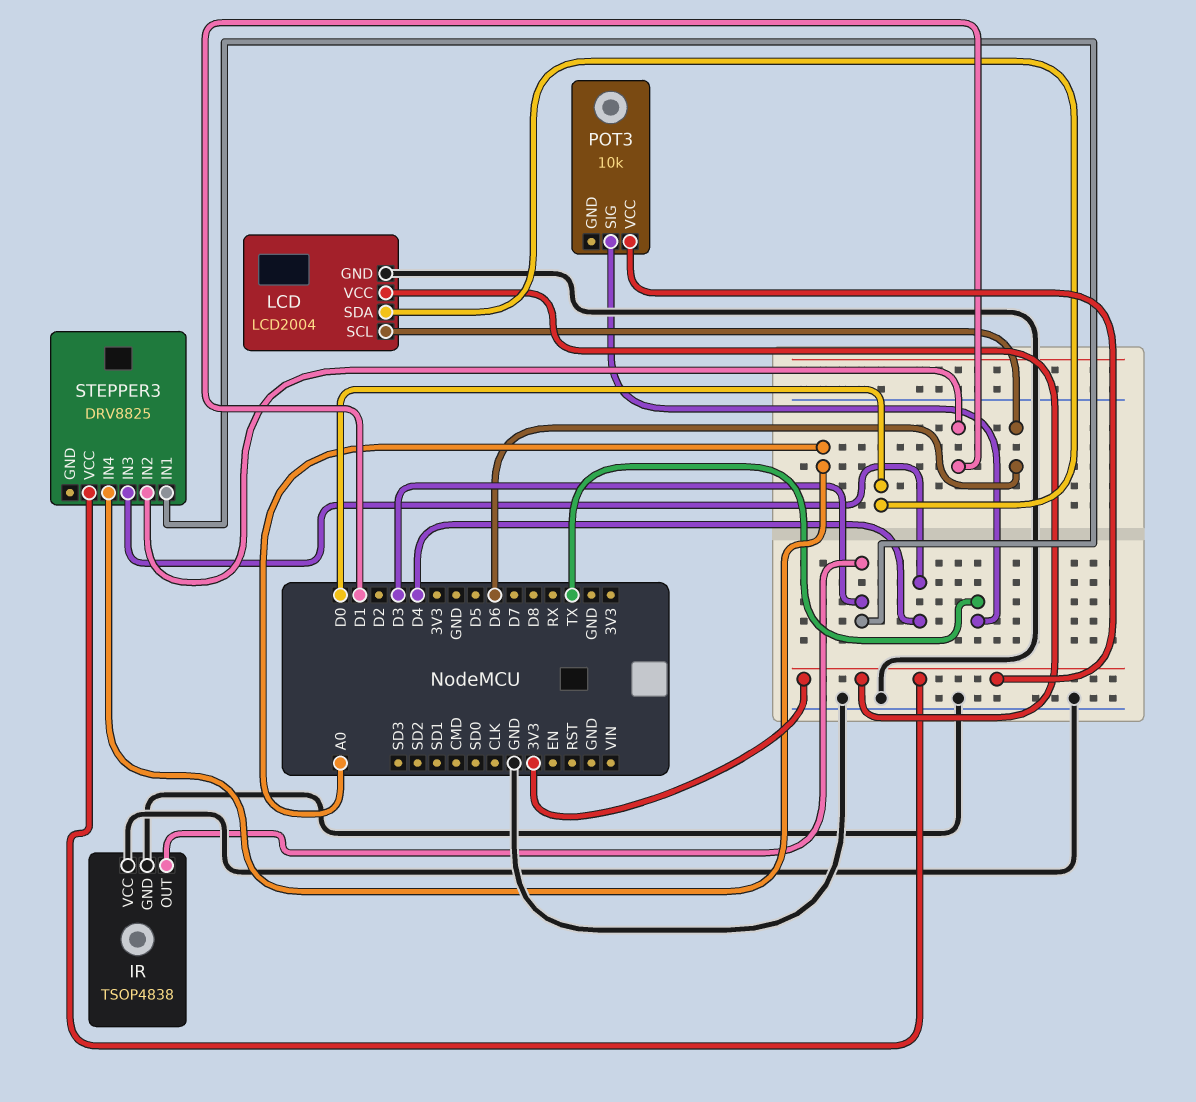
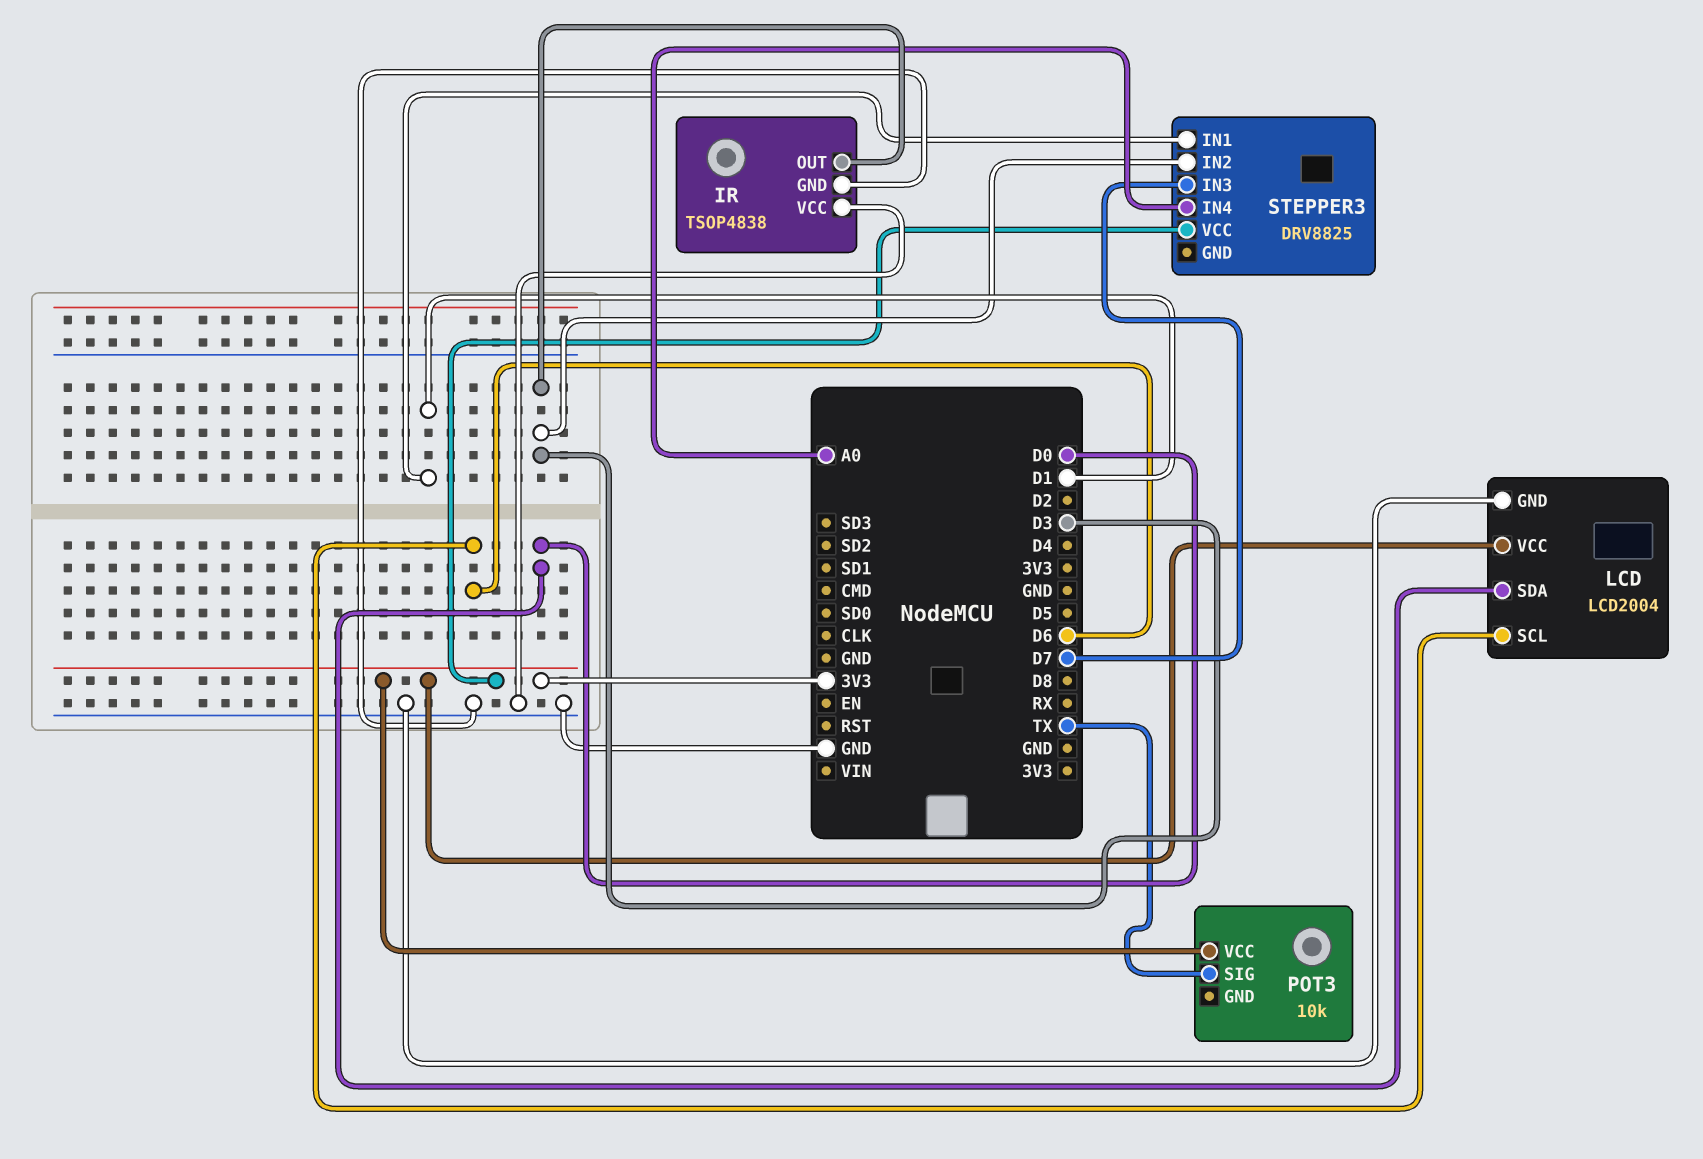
STEPPER3 pin IN1: D3 -> D1
STEPPER3 pin IN2: D1 -> D3
STEPPER3 pin IN3: D4 -> D7

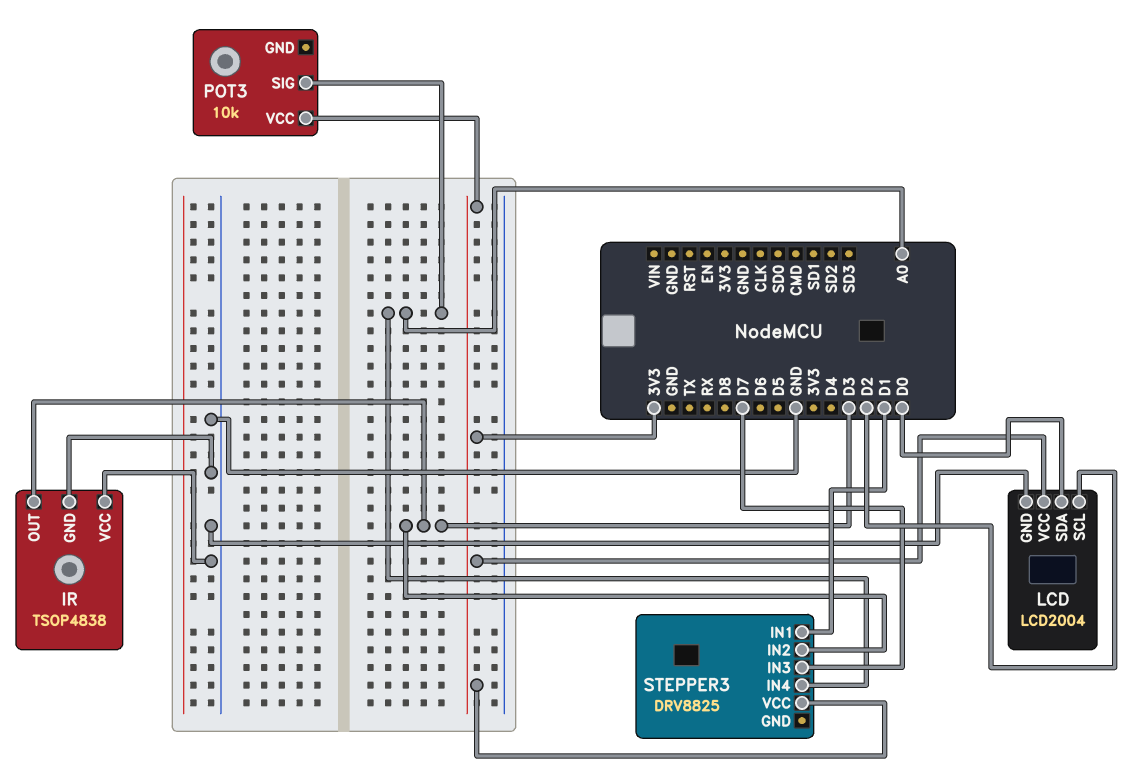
LCD pin SCL: D6 -> D2
POT3 pin SIG: TX -> A0

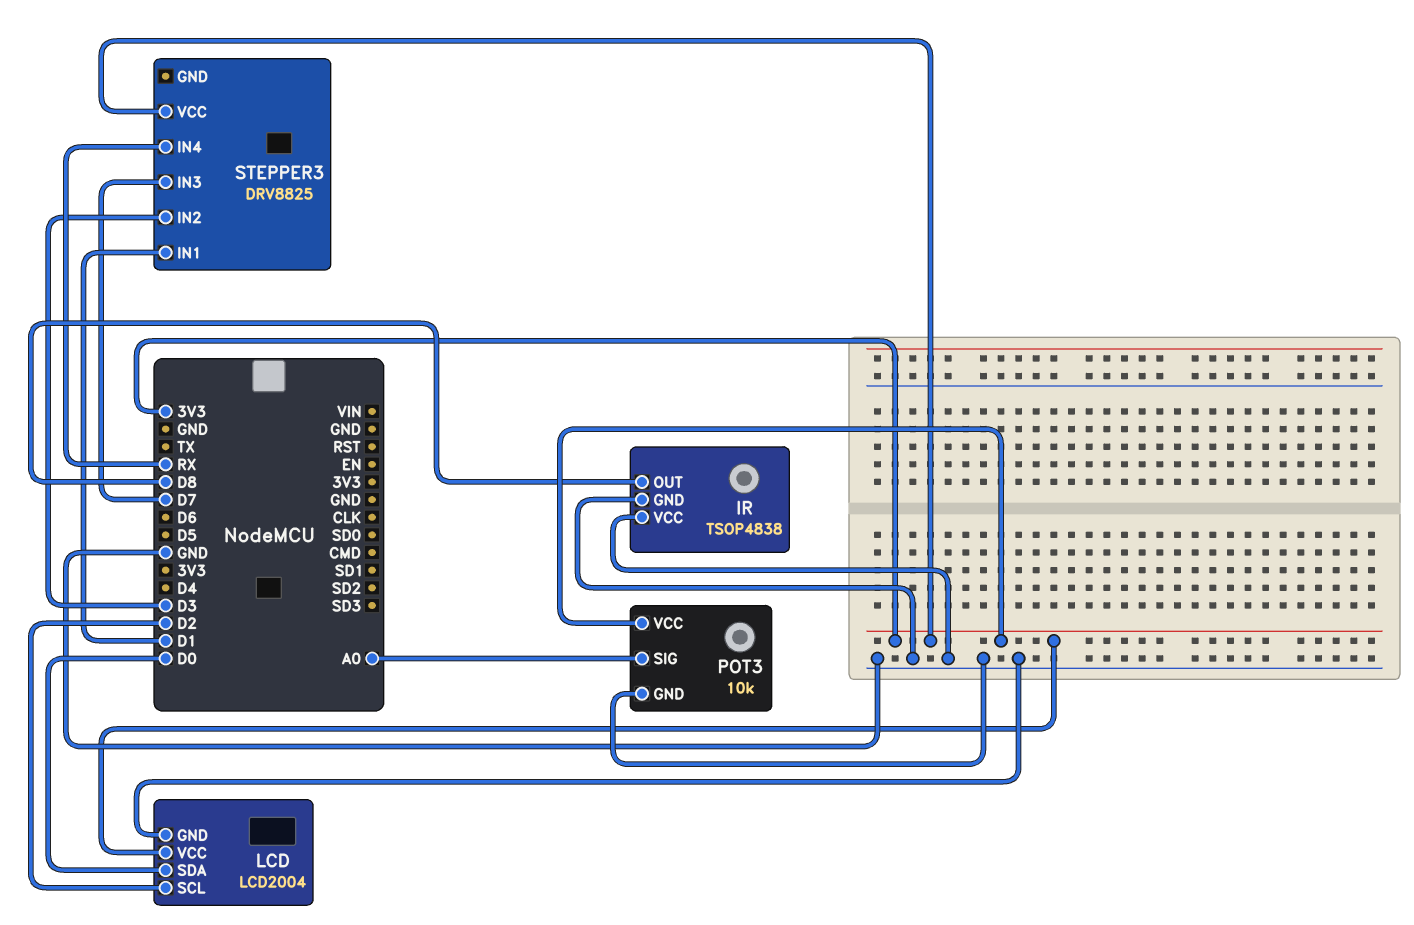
IR pin OUT: D3 -> D8
POT3 pin GND: none -> GND
STEPPER3 pin IN4: A0 -> RX

